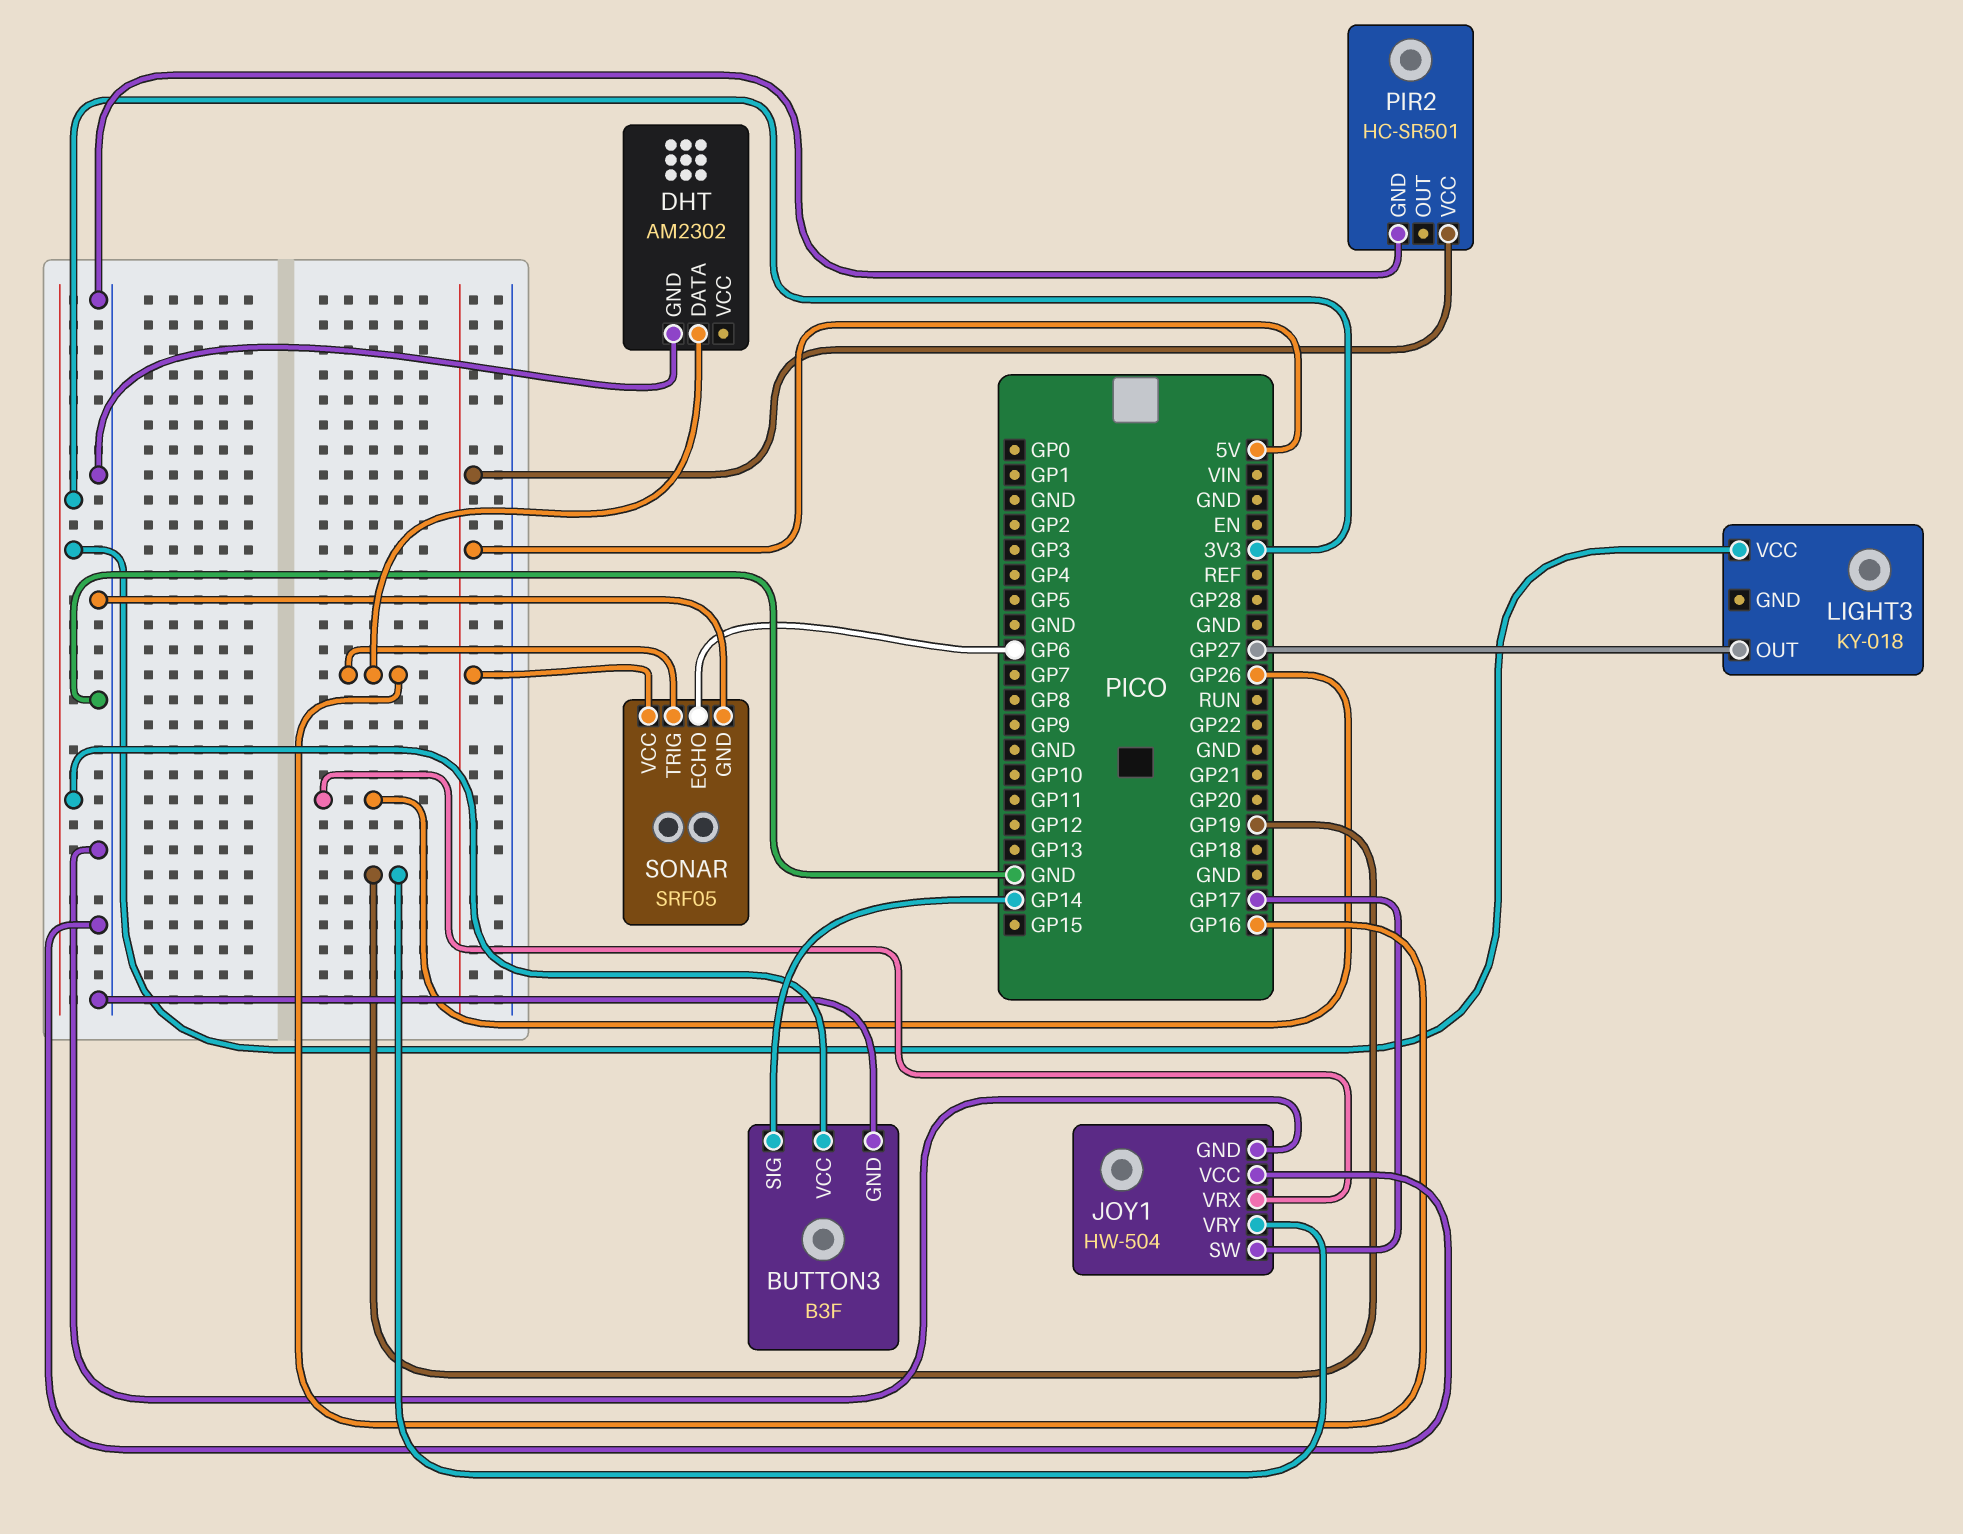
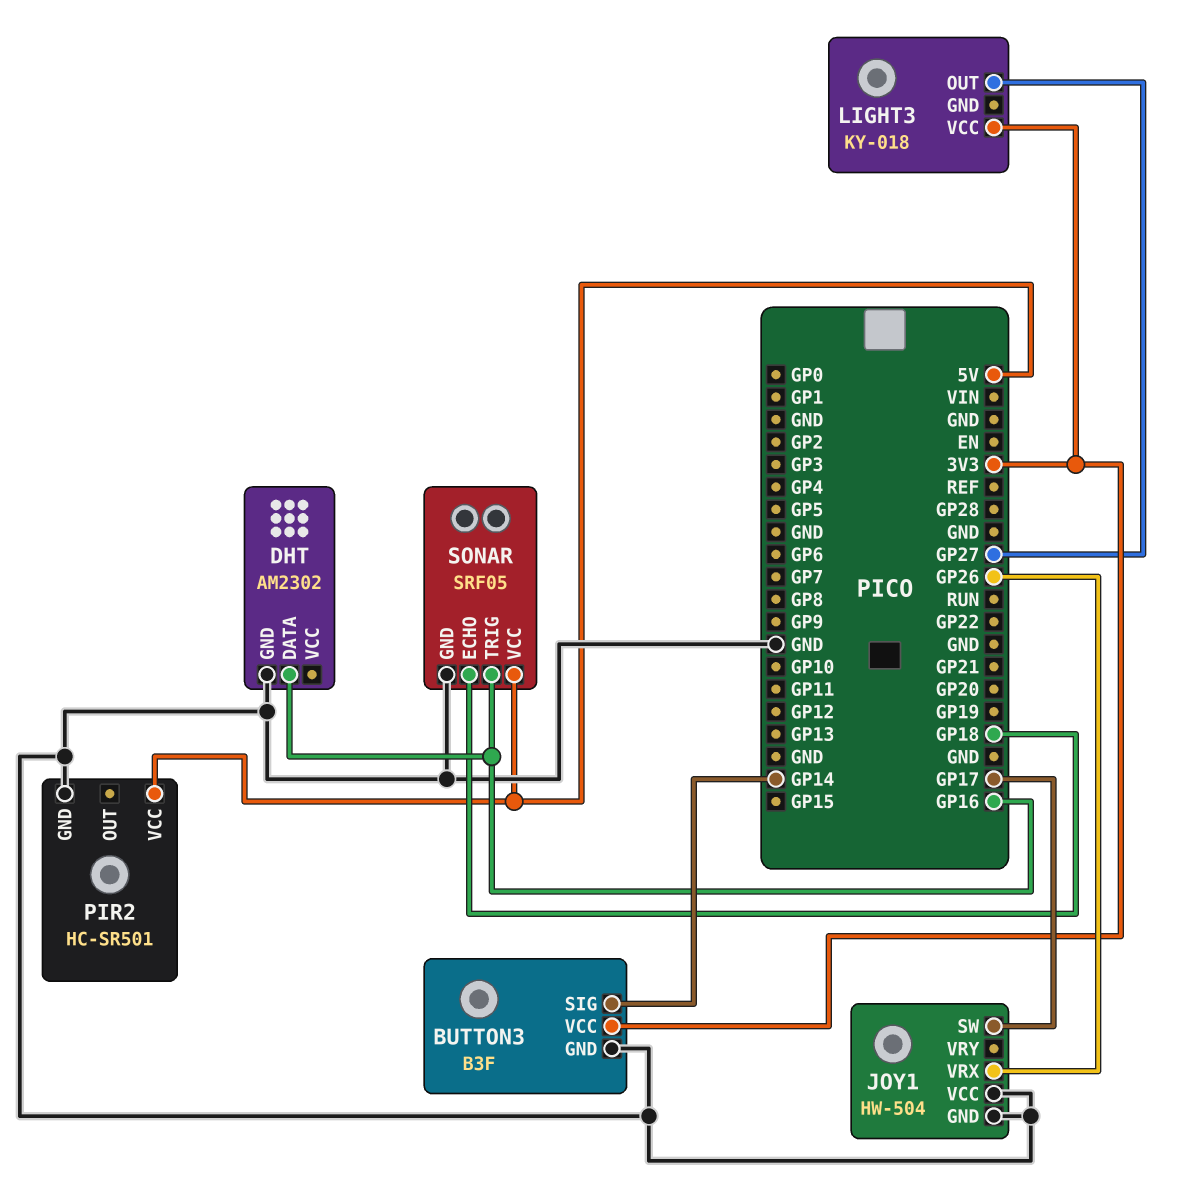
JOY1 pin VRY: GP19 -> none
SONAR pin ECHO: GP6 -> GP18

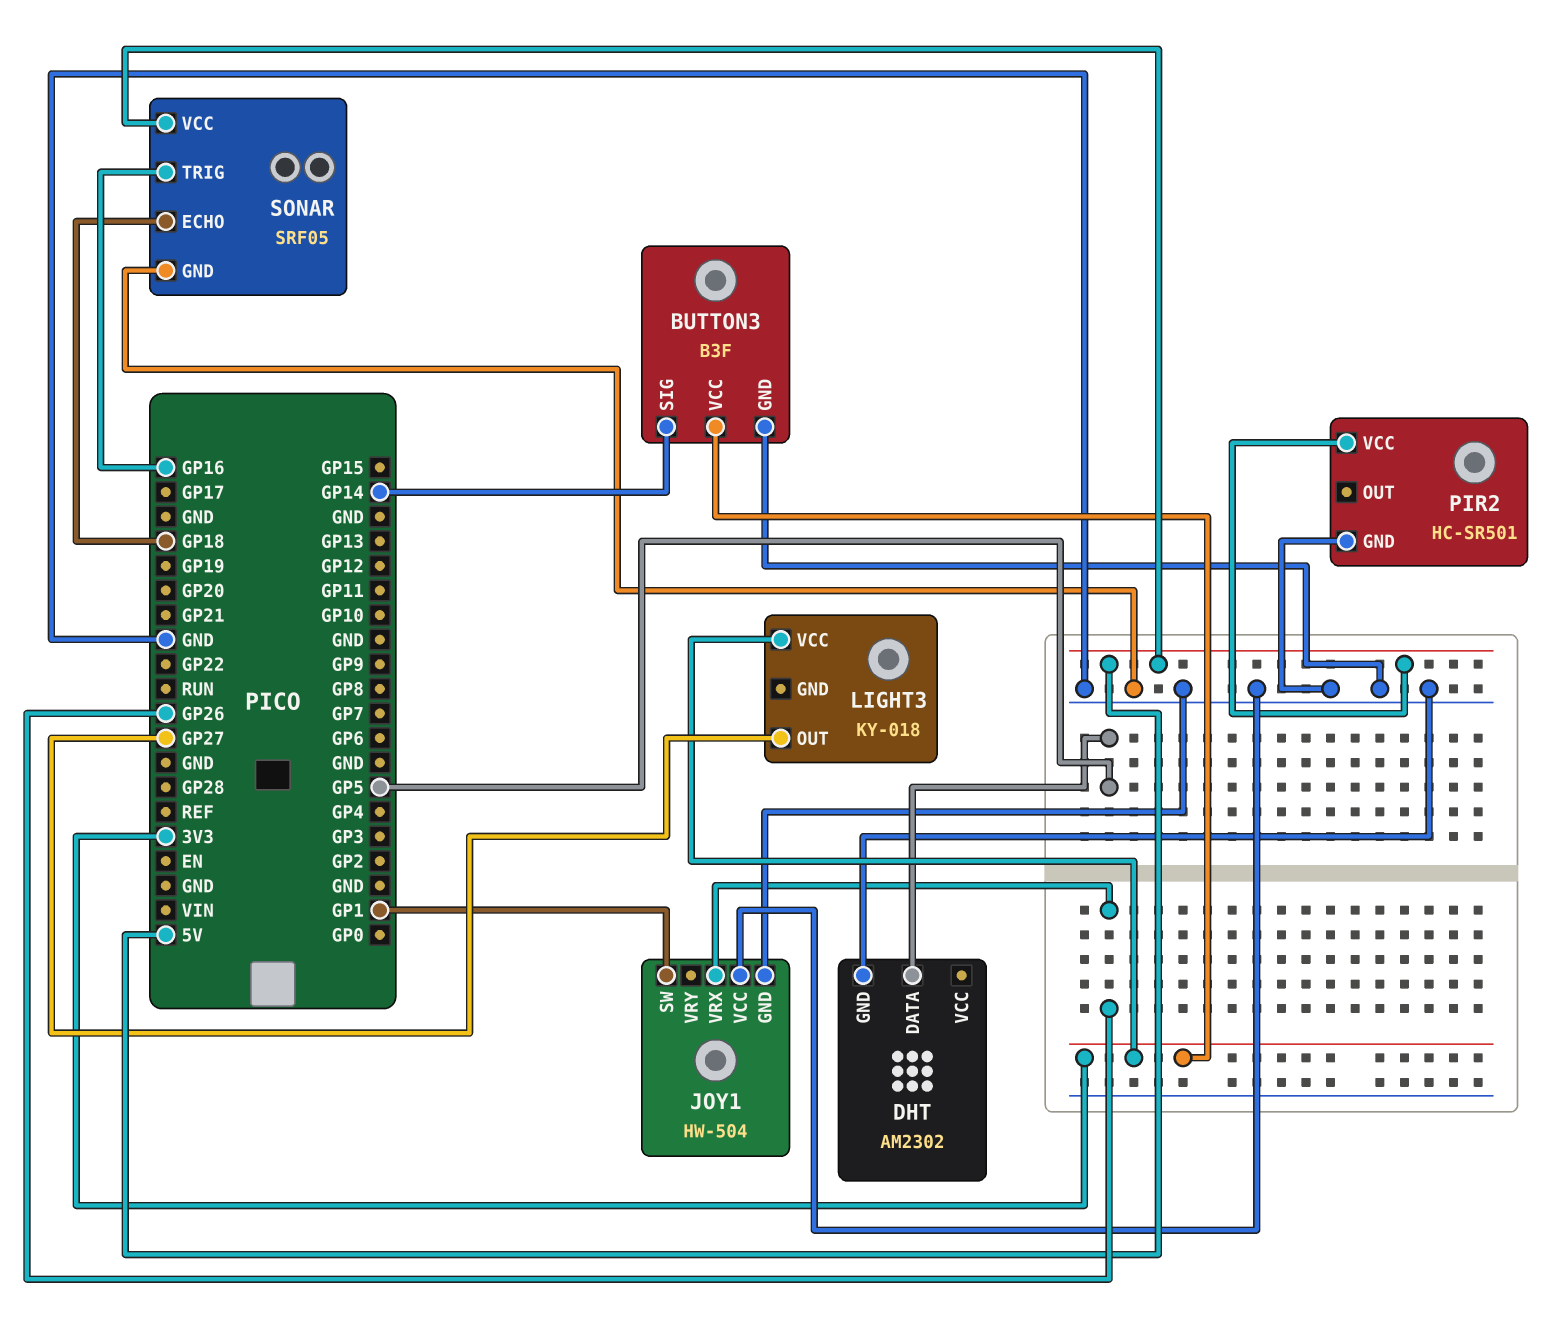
DHT pin DATA: GP16 -> GP5
JOY1 pin SW: GP17 -> GP1

